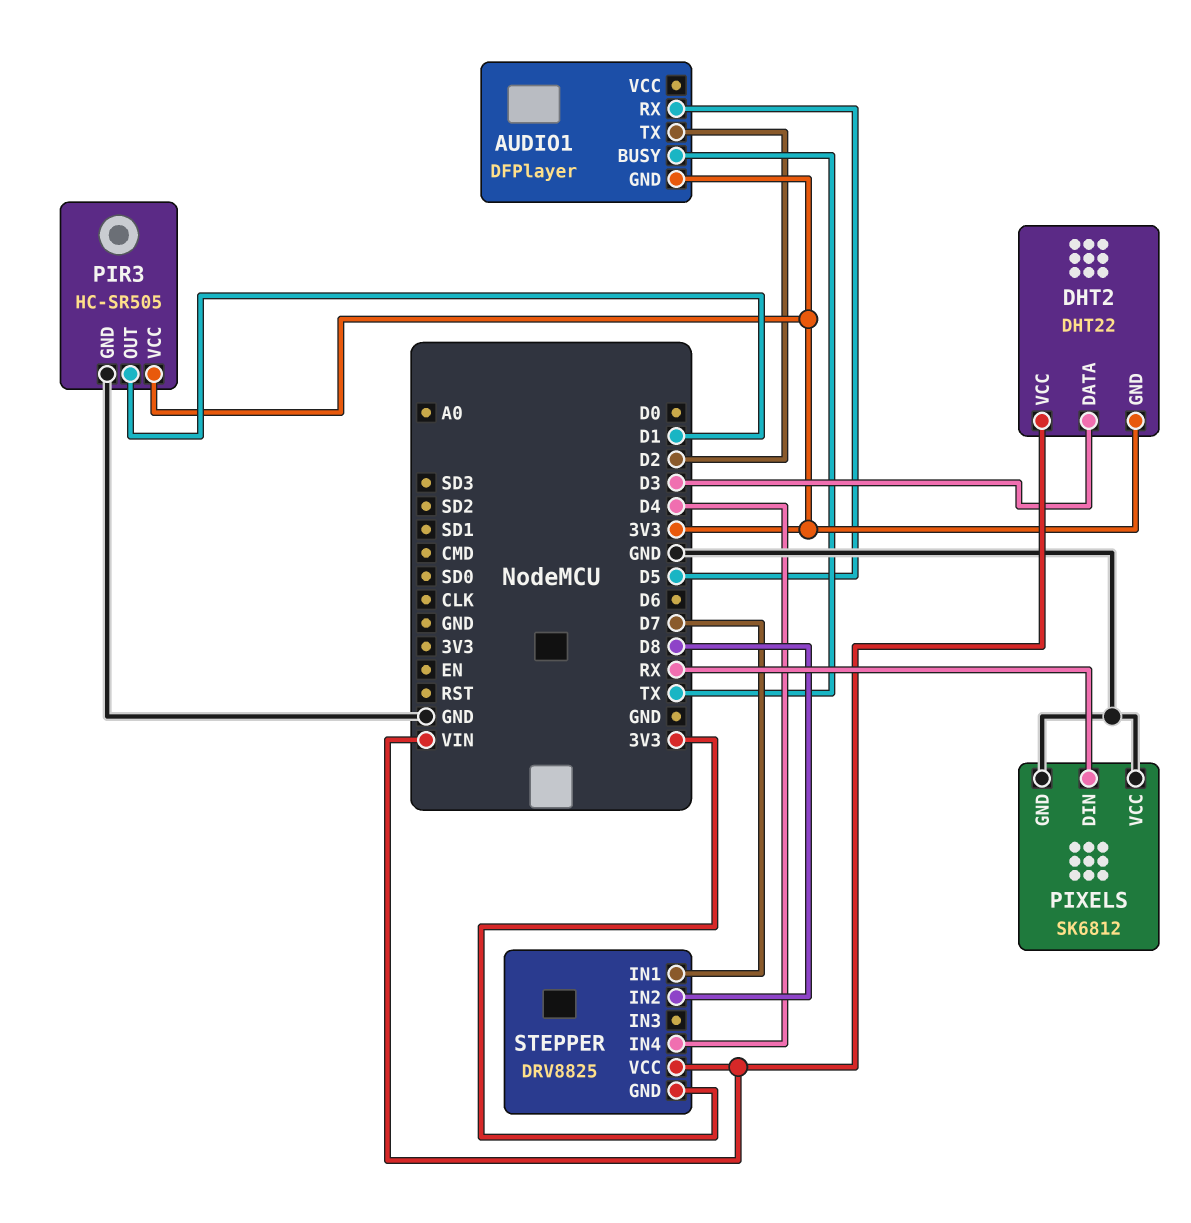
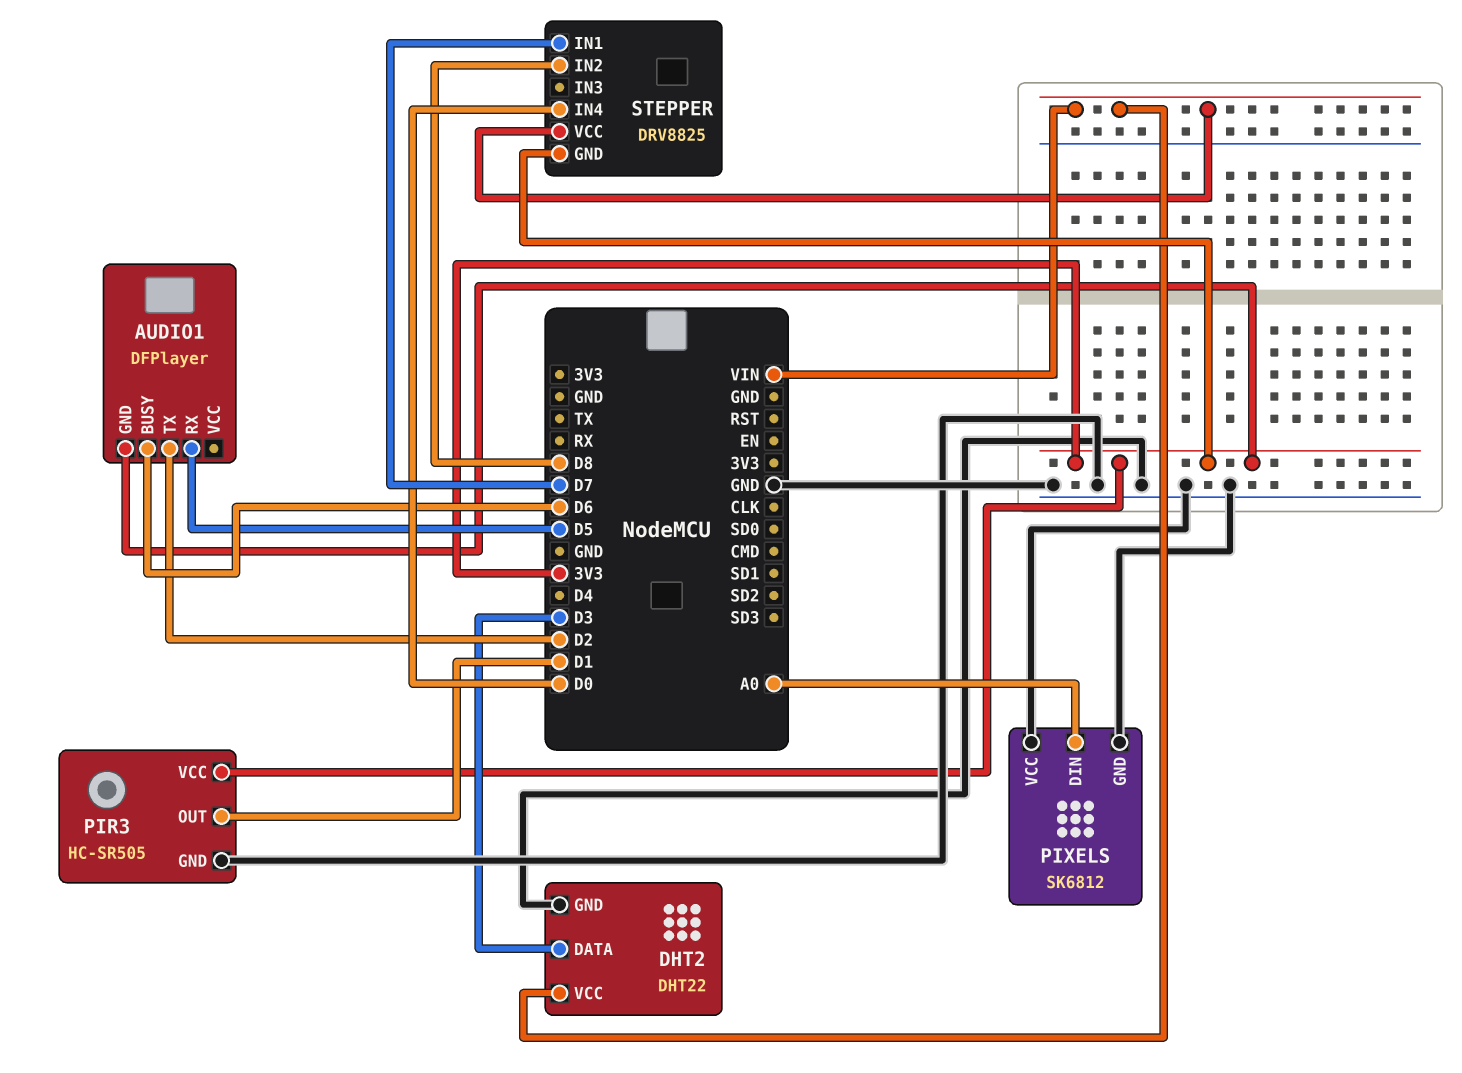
AUDIO1 pin BUSY: TX -> D6
DHT2 pin GND: 3V3 -> GND
PIXELS pin DIN: RX -> A0
STEPPER pin IN4: D4 -> D0

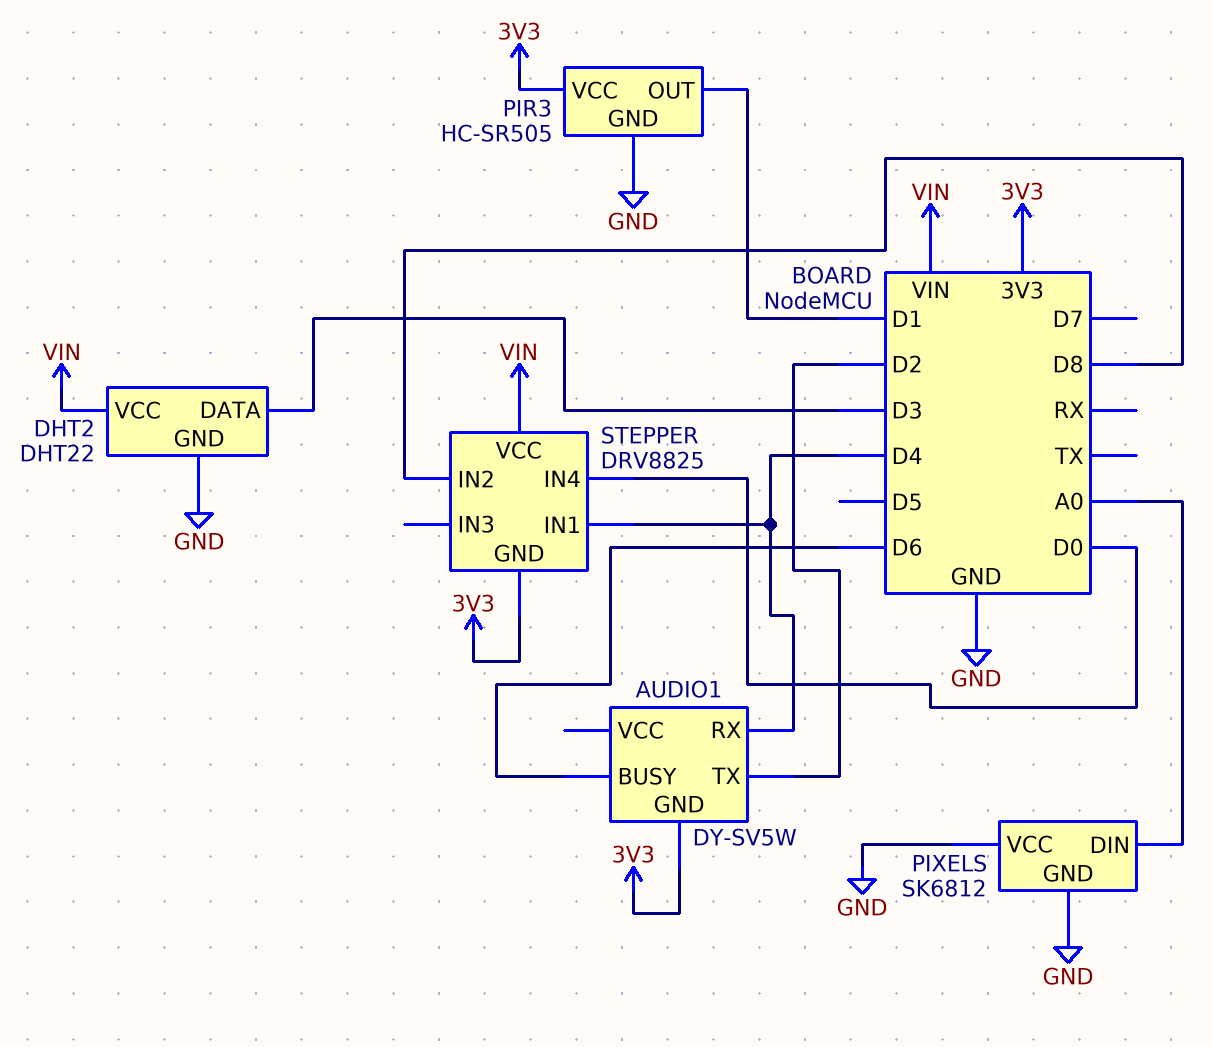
AUDIO1: DFPlayer -> DY-SV5W
AUDIO1 pin RX: D5 -> D4
STEPPER pin IN1: D7 -> D4

